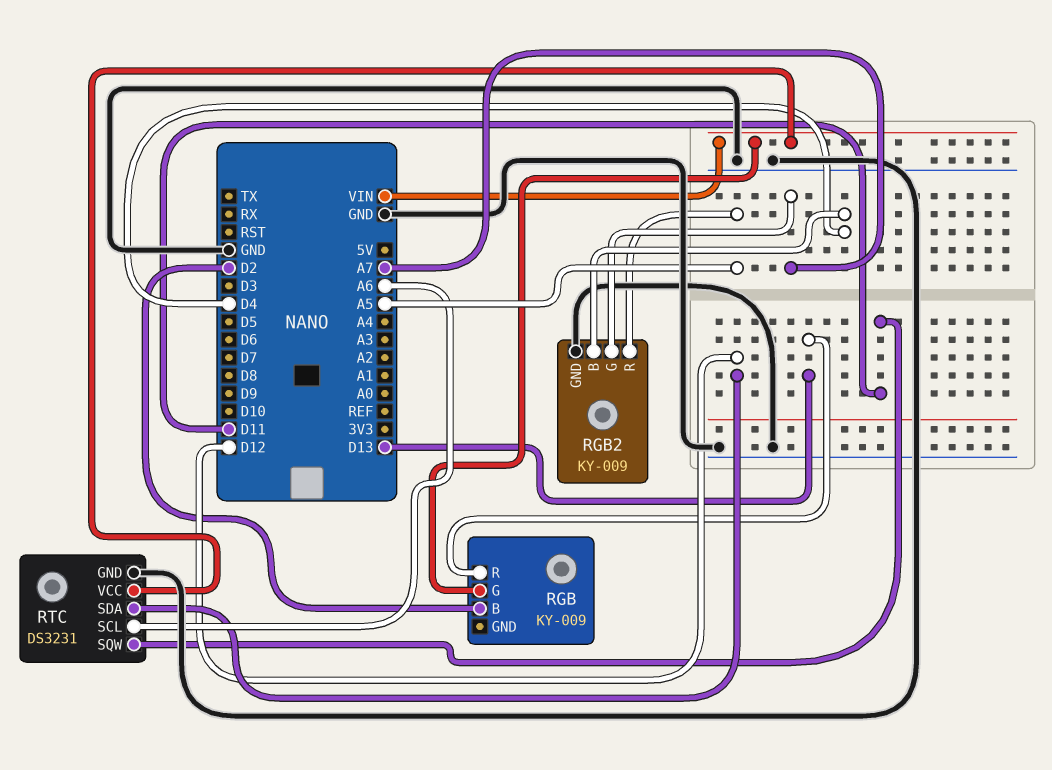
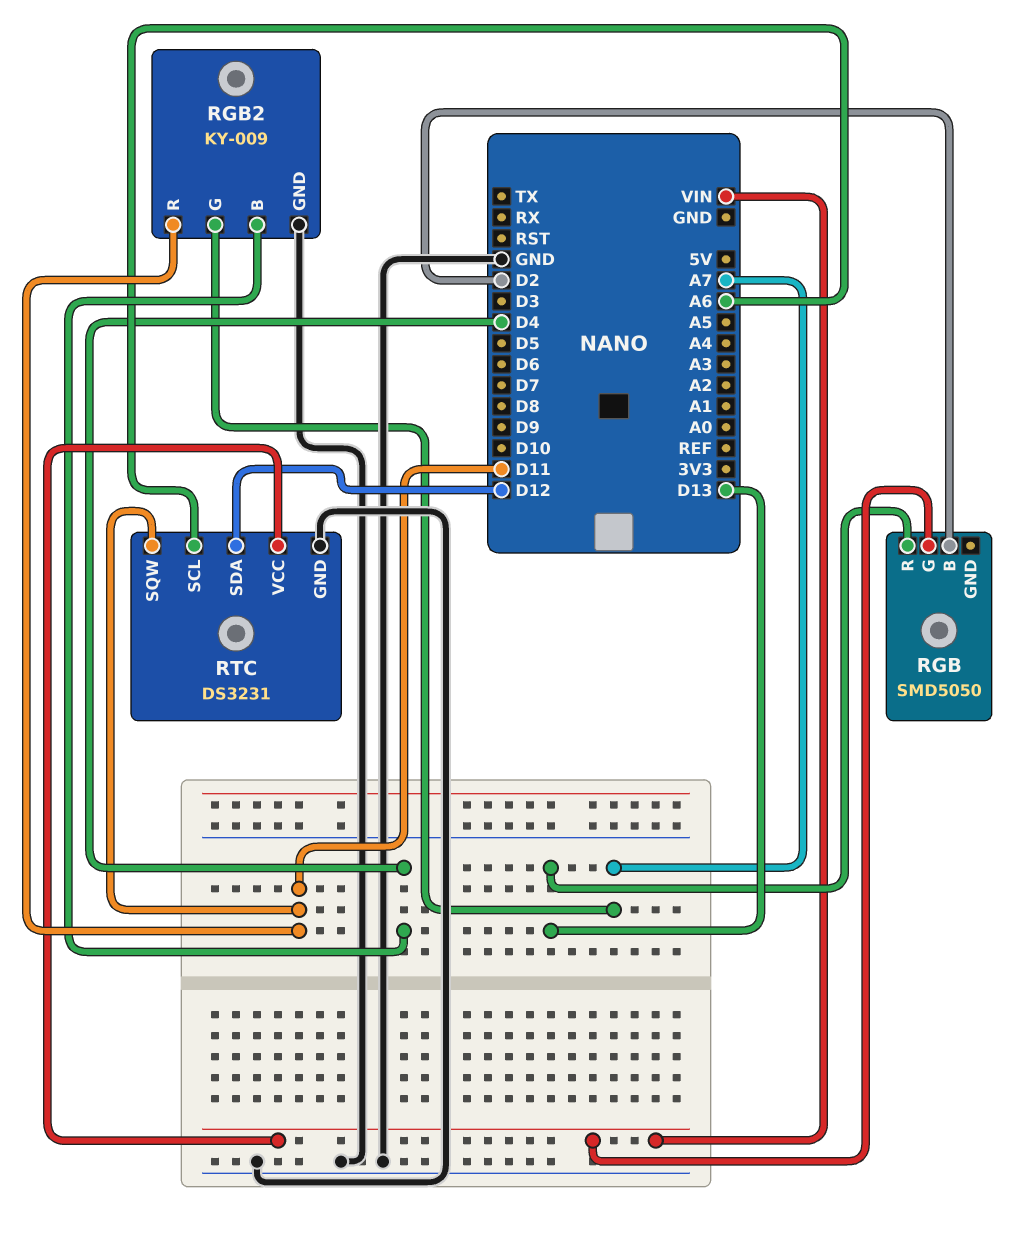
RGB: KY-009 -> SMD5050
RGB2 pin R: A5 -> D11

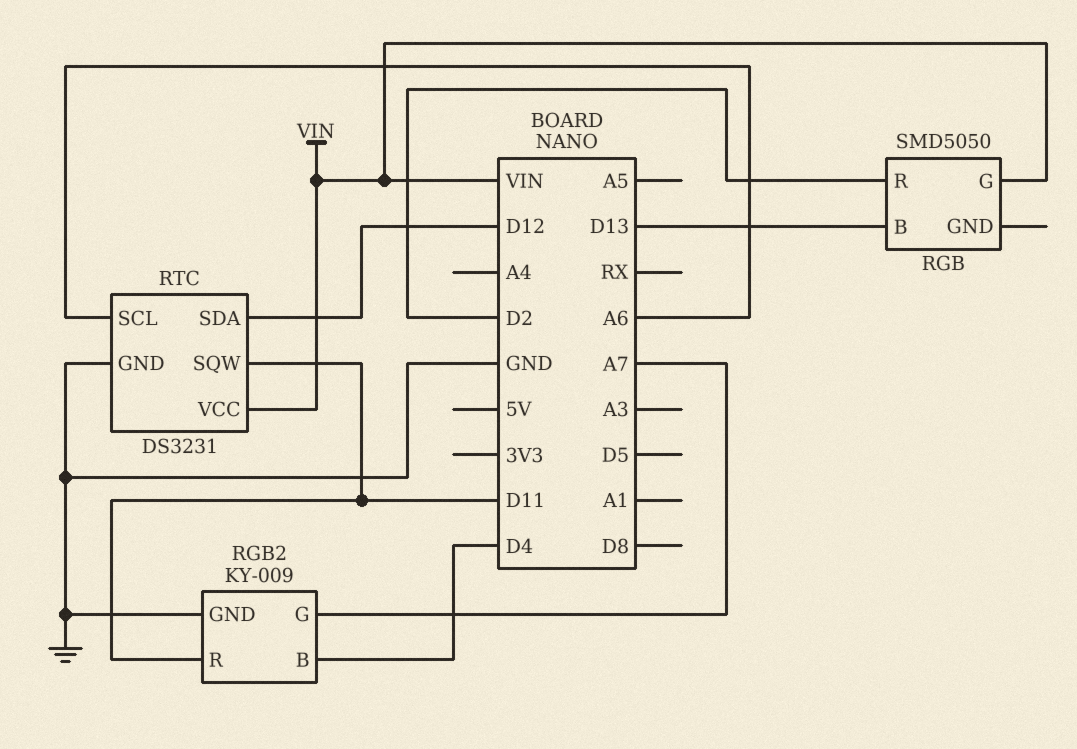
RGB pin B: D2 -> D13
RGB pin R: D13 -> D2

